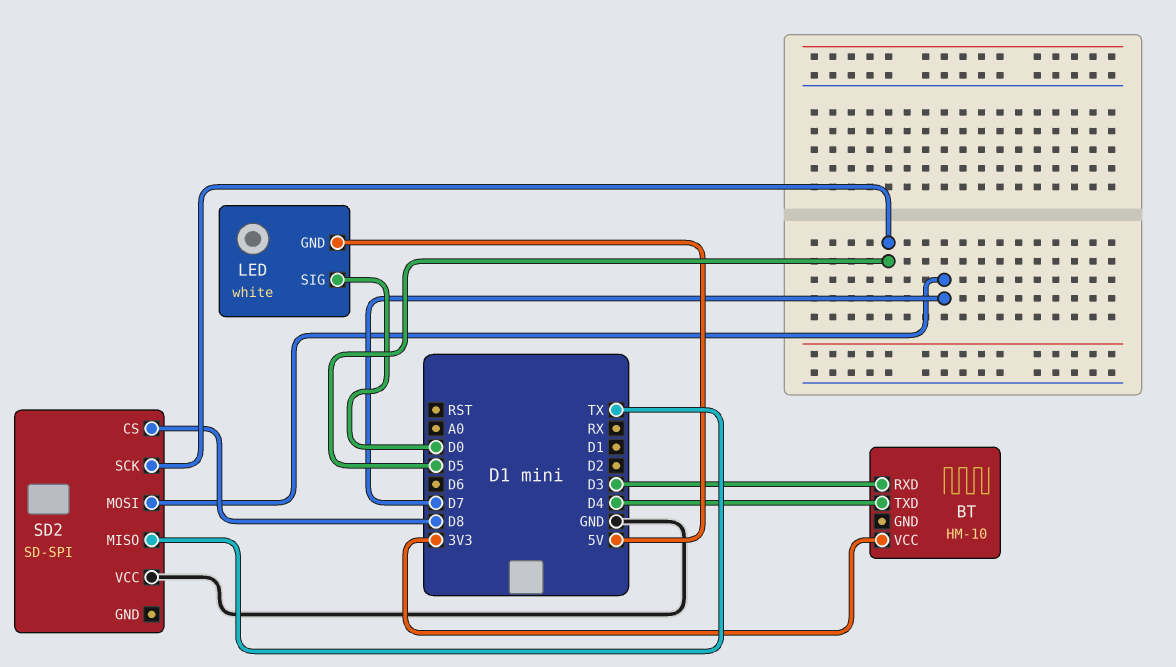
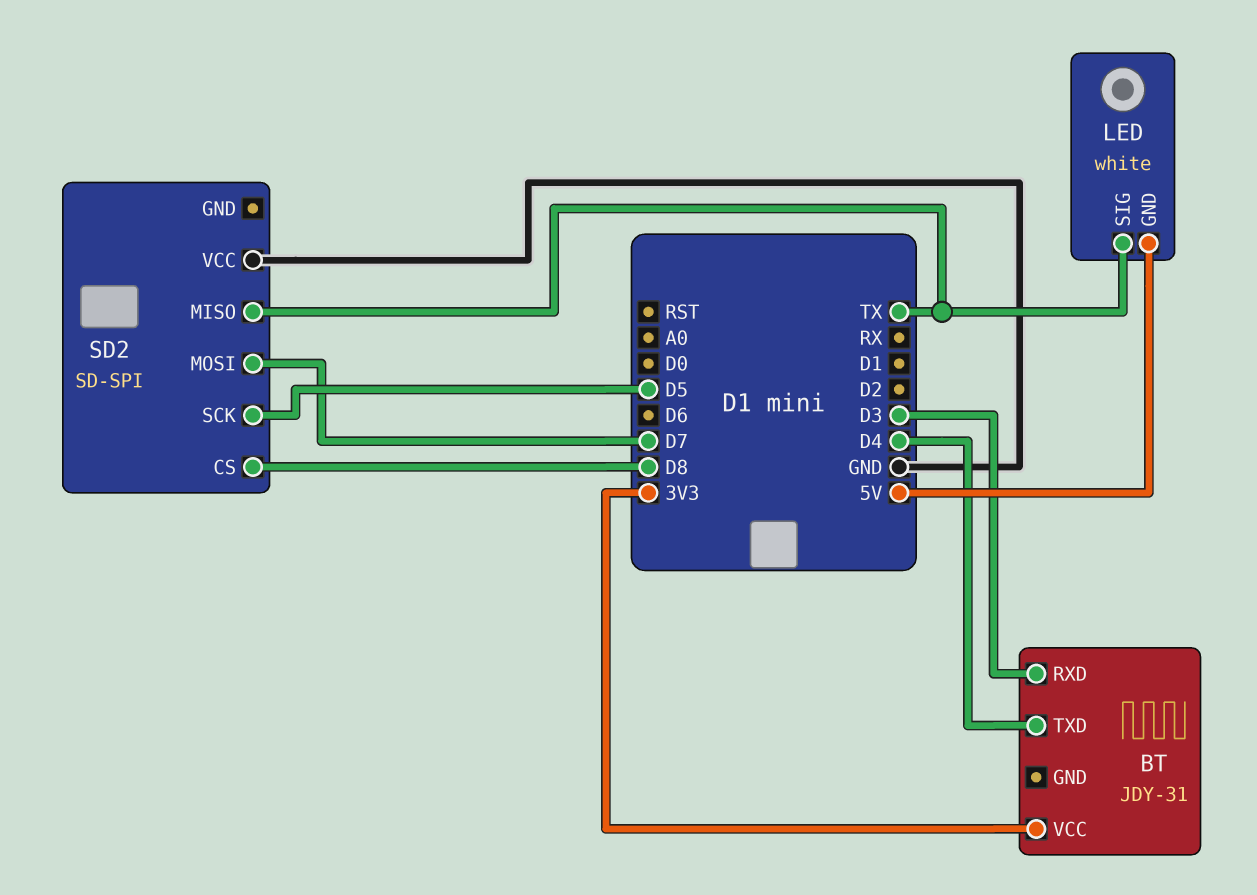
BT: HM-10 -> JDY-31
LED pin SIG: D0 -> TX

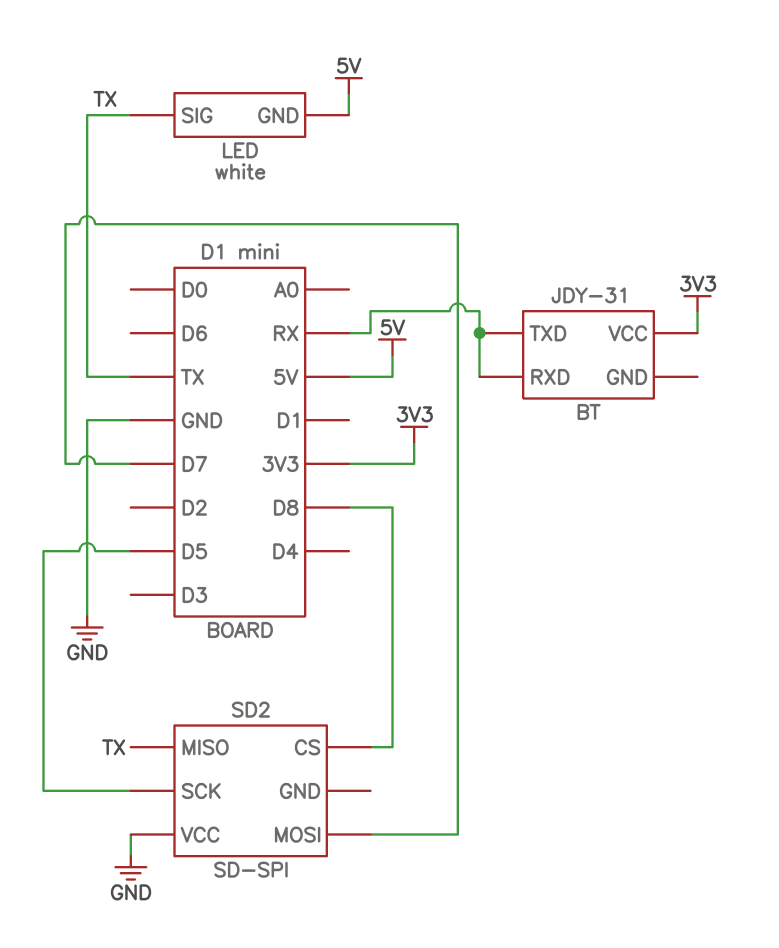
BT pin RXD: D3 -> RX
BT pin TXD: D4 -> RX

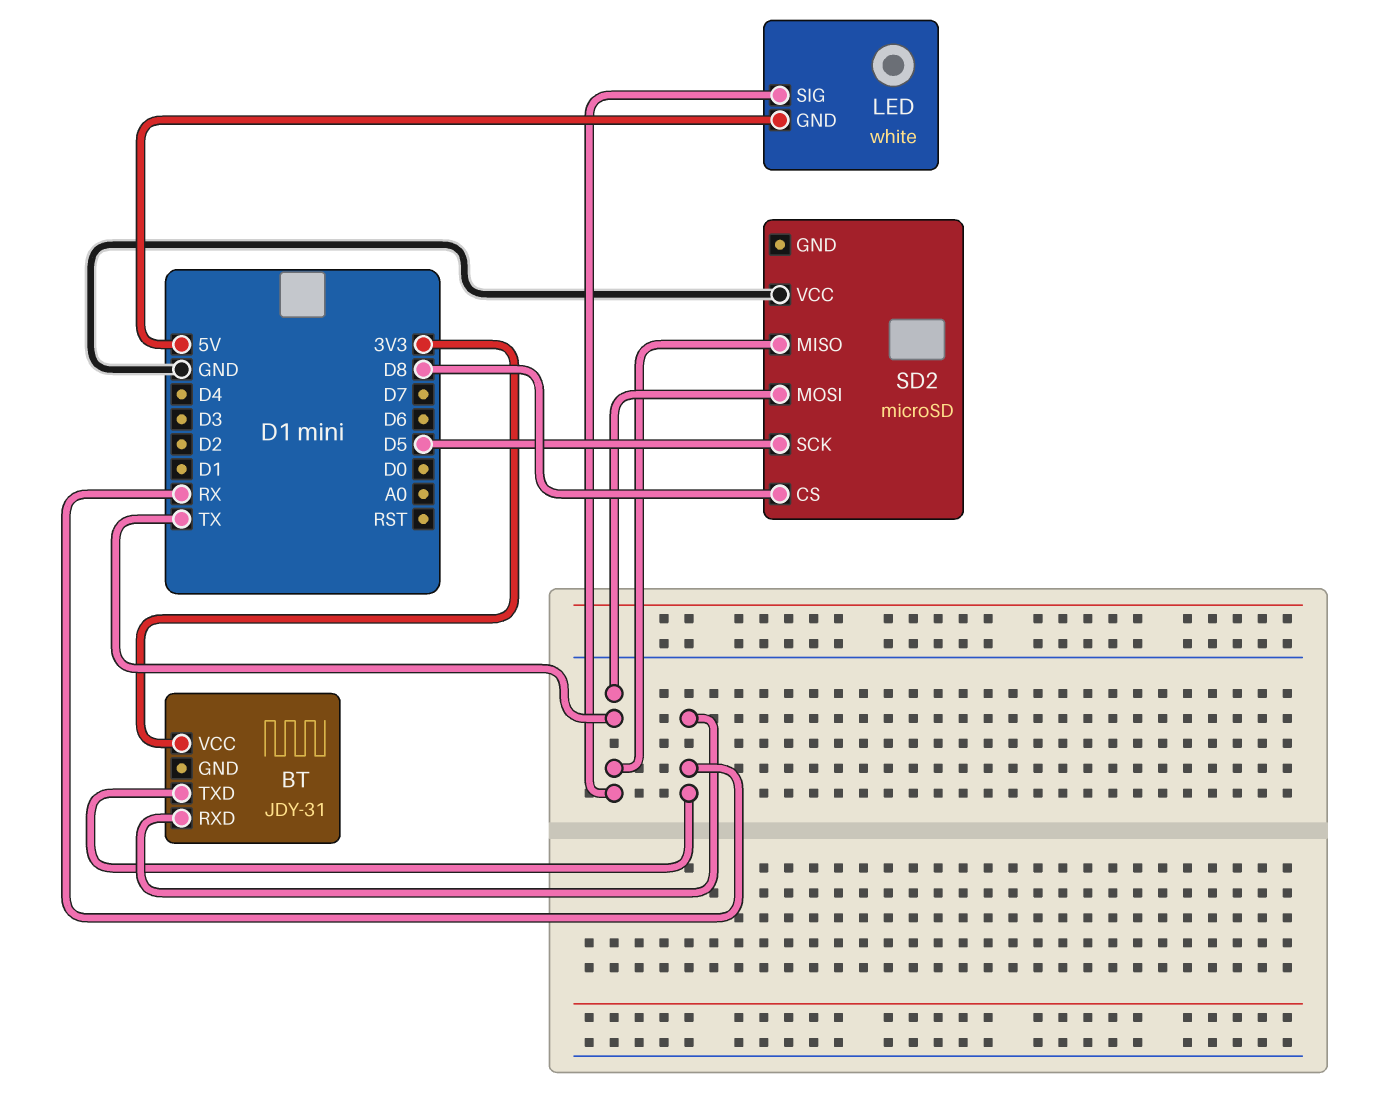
SD2: SD-SPI -> microSD
SD2 pin MOSI: D7 -> TX

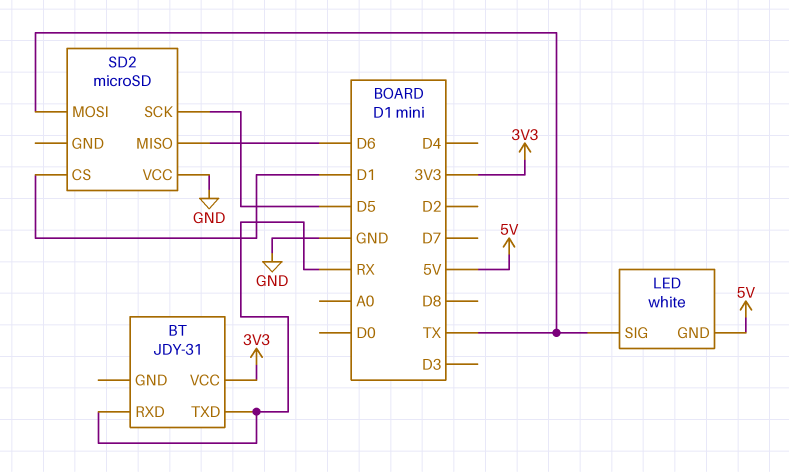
SD2 pin CS: D8 -> D1
SD2 pin MISO: TX -> D6

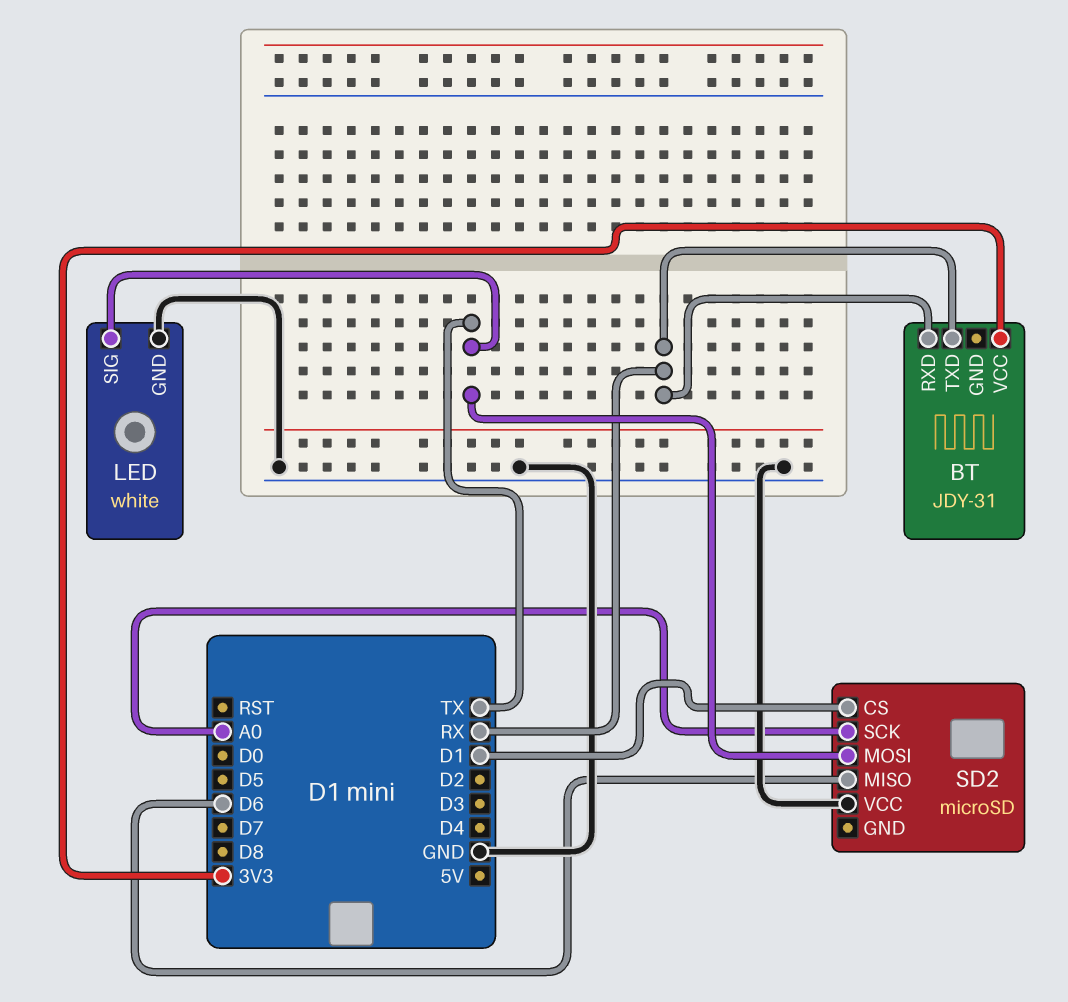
LED pin GND: 5V -> GND
SD2 pin SCK: D5 -> A0

